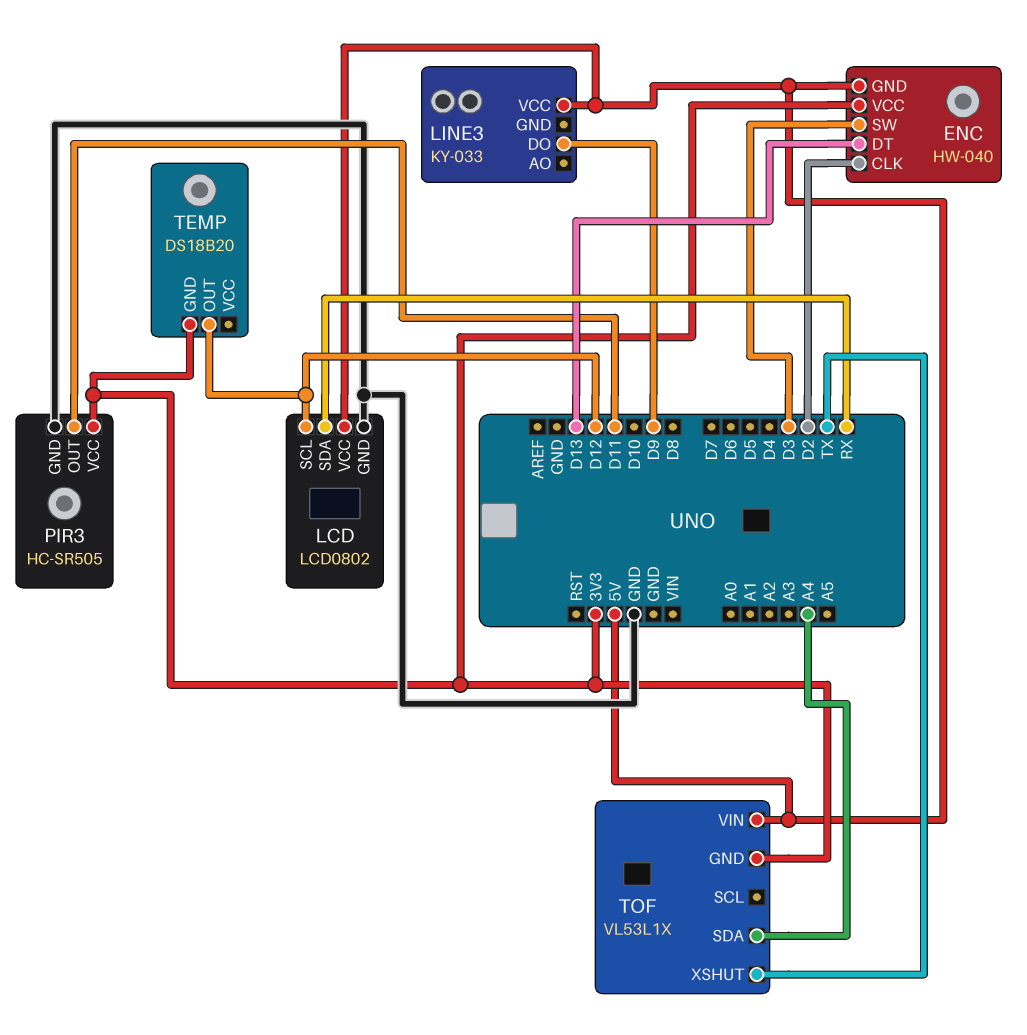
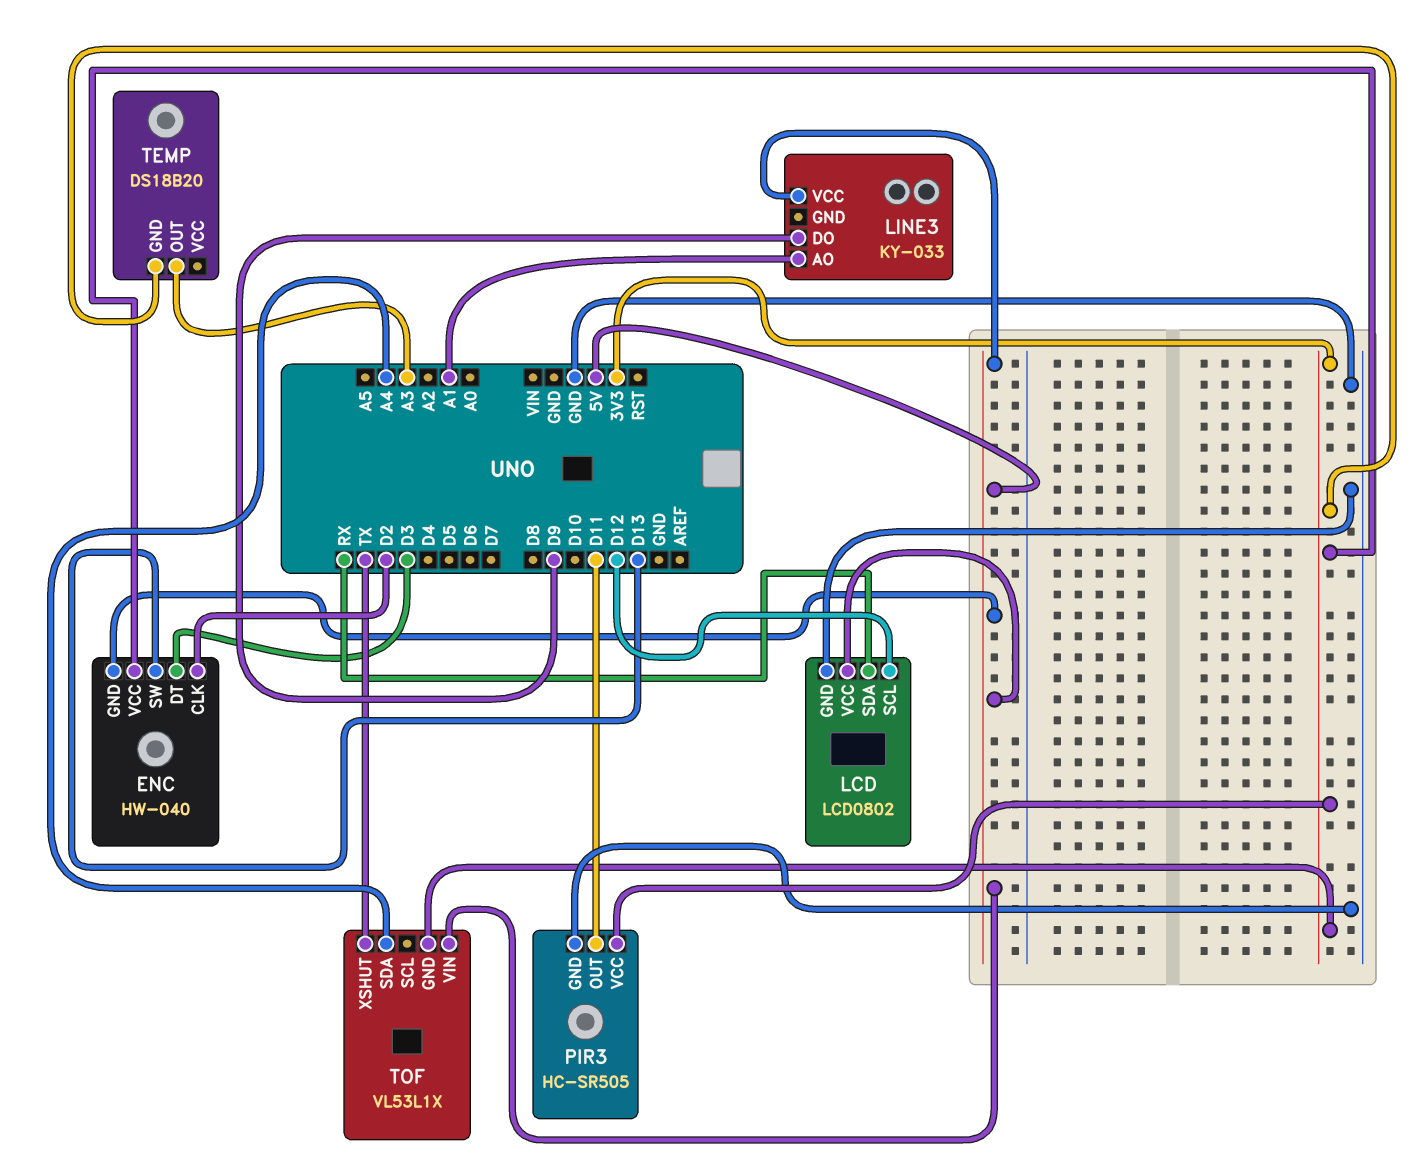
ENC pin DT: D13 -> D3
ENC pin SW: D3 -> D13
LINE3 pin AO: none -> A1
TEMP pin OUT: D12 -> A3

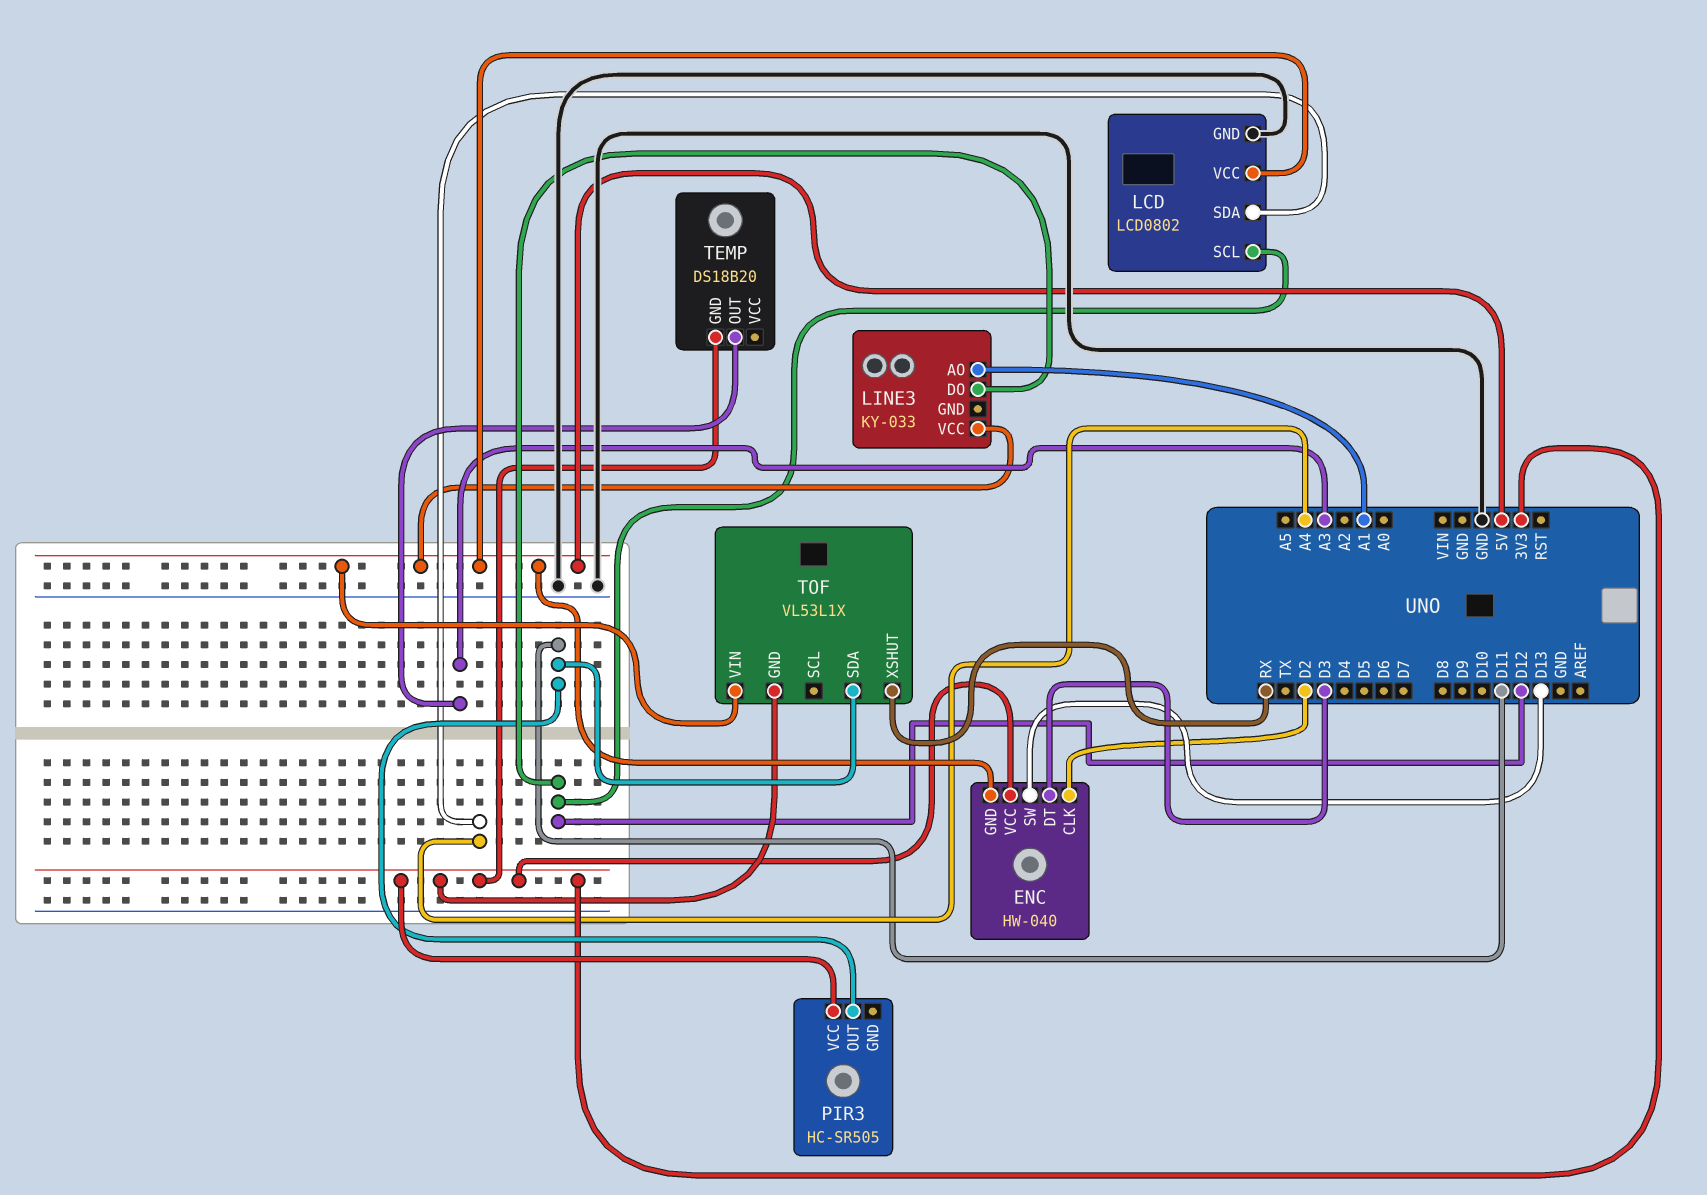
LCD pin SDA: RX -> A4
LINE3 pin DO: D9 -> D12
PIR3 pin GND: GND -> none
TOF pin SDA: A4 -> D11
TOF pin XSHUT: TX -> RX

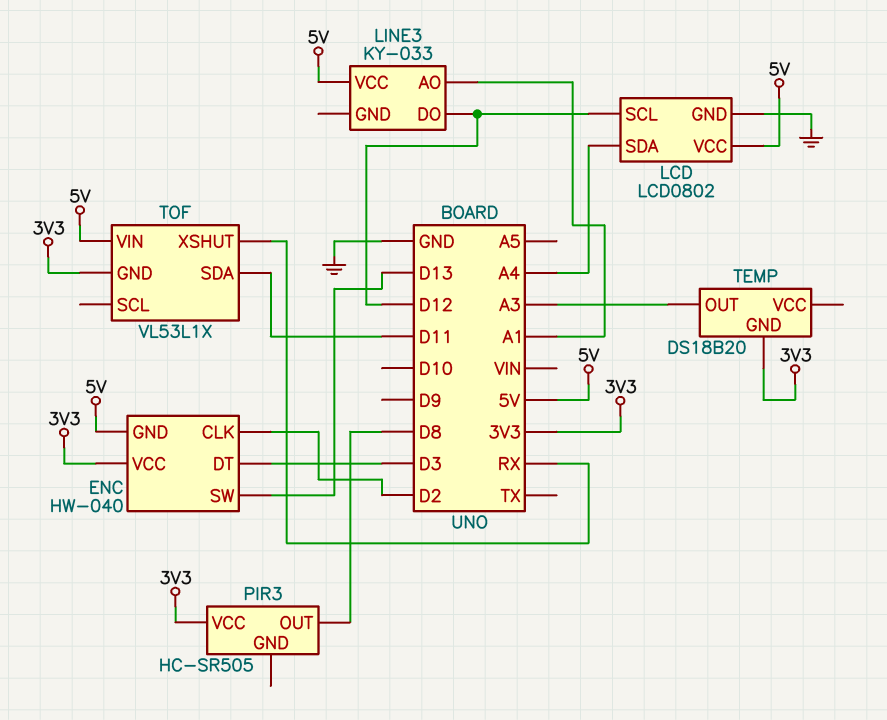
PIR3 pin OUT: D11 -> D8

